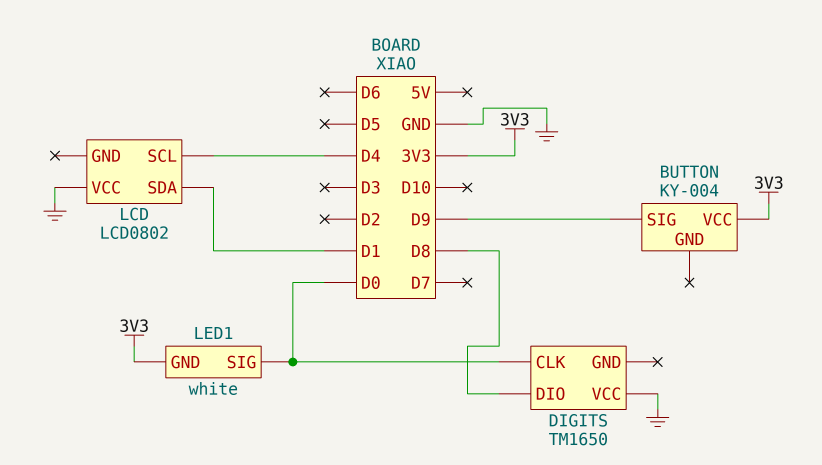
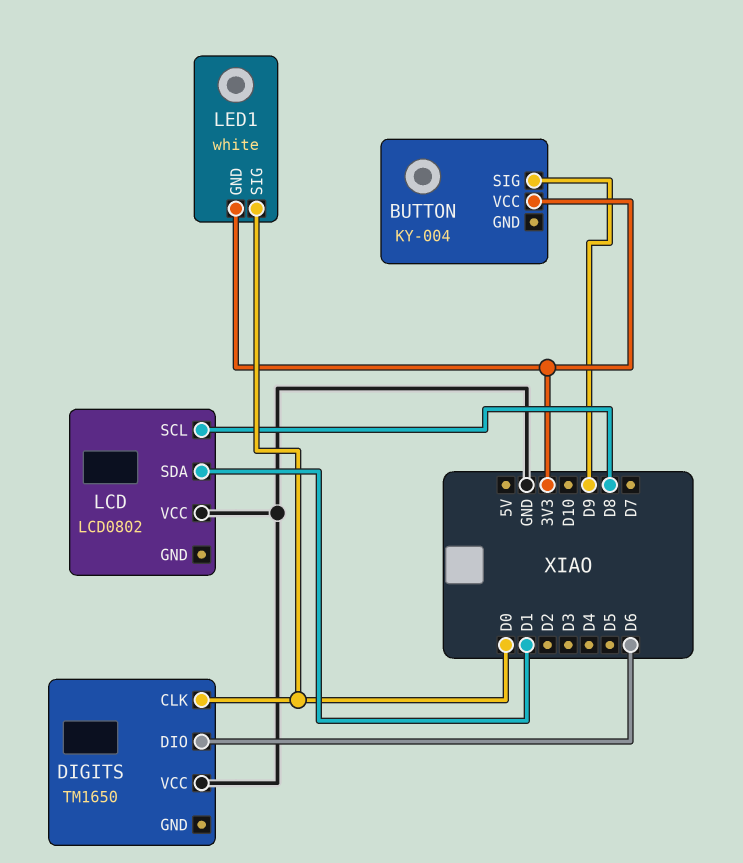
DIGITS pin DIO: D8 -> D6
LCD pin SCL: D4 -> D8

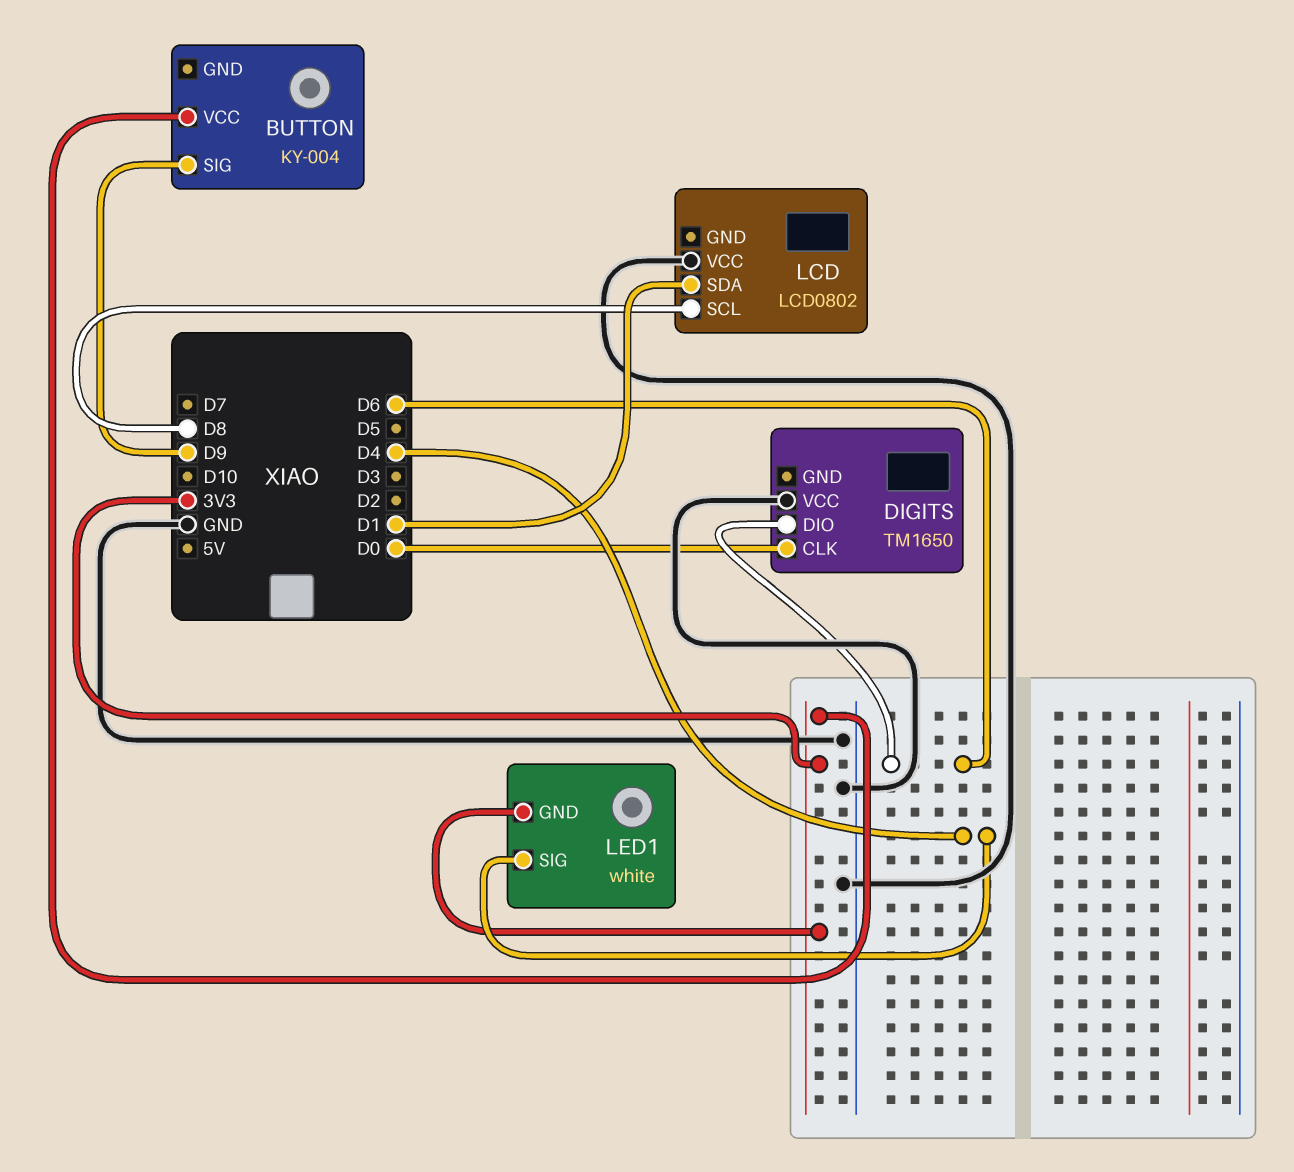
LED1 pin SIG: D0 -> D4

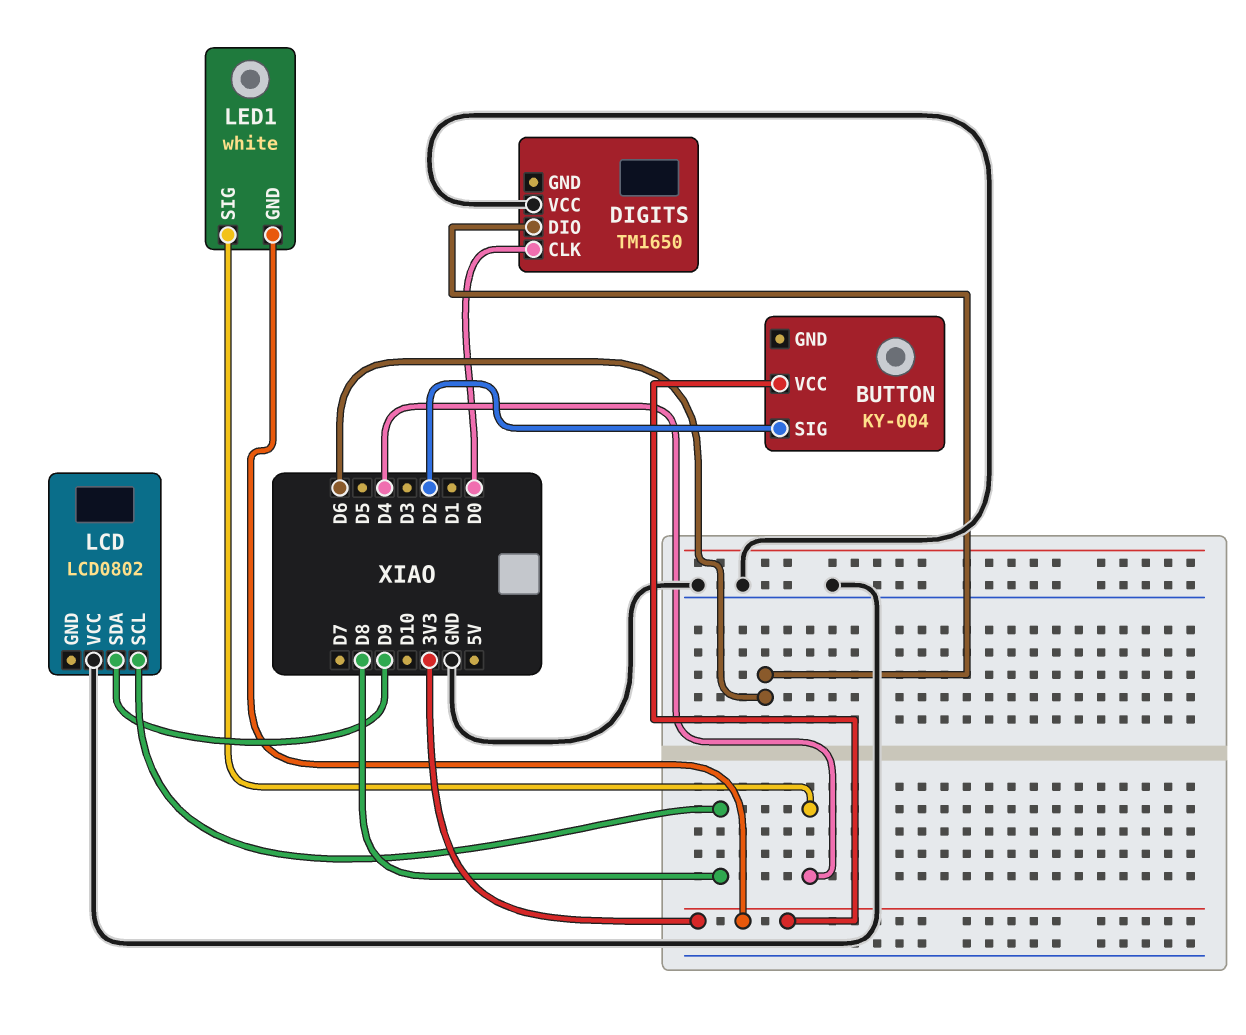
BUTTON pin SIG: D9 -> D2
LCD pin SDA: D1 -> D9

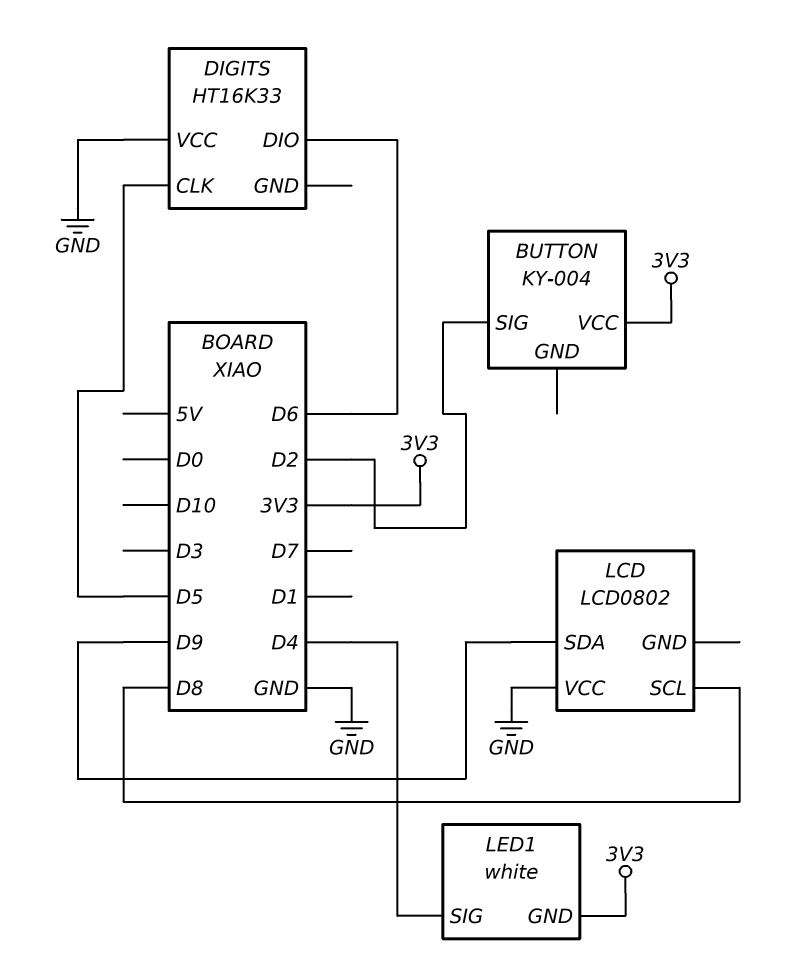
DIGITS: TM1650 -> HT16K33
DIGITS pin CLK: D0 -> D5

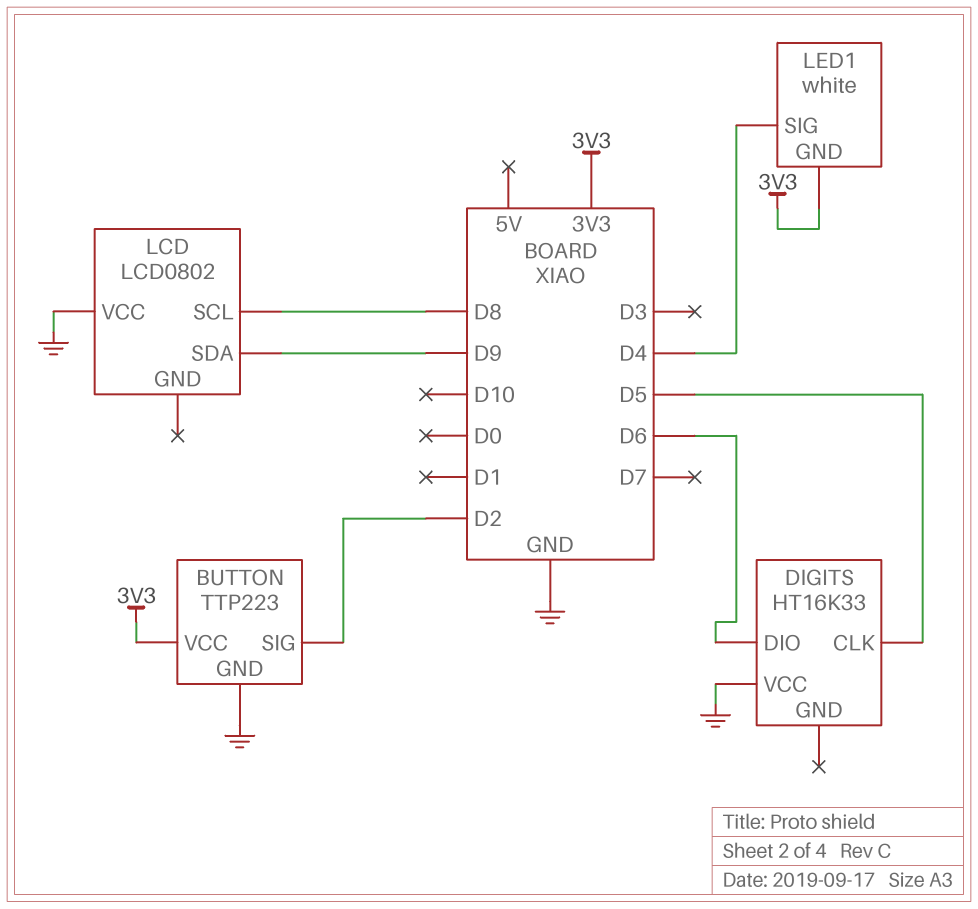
BUTTON: KY-004 -> TTP223
BUTTON pin GND: none -> GND

